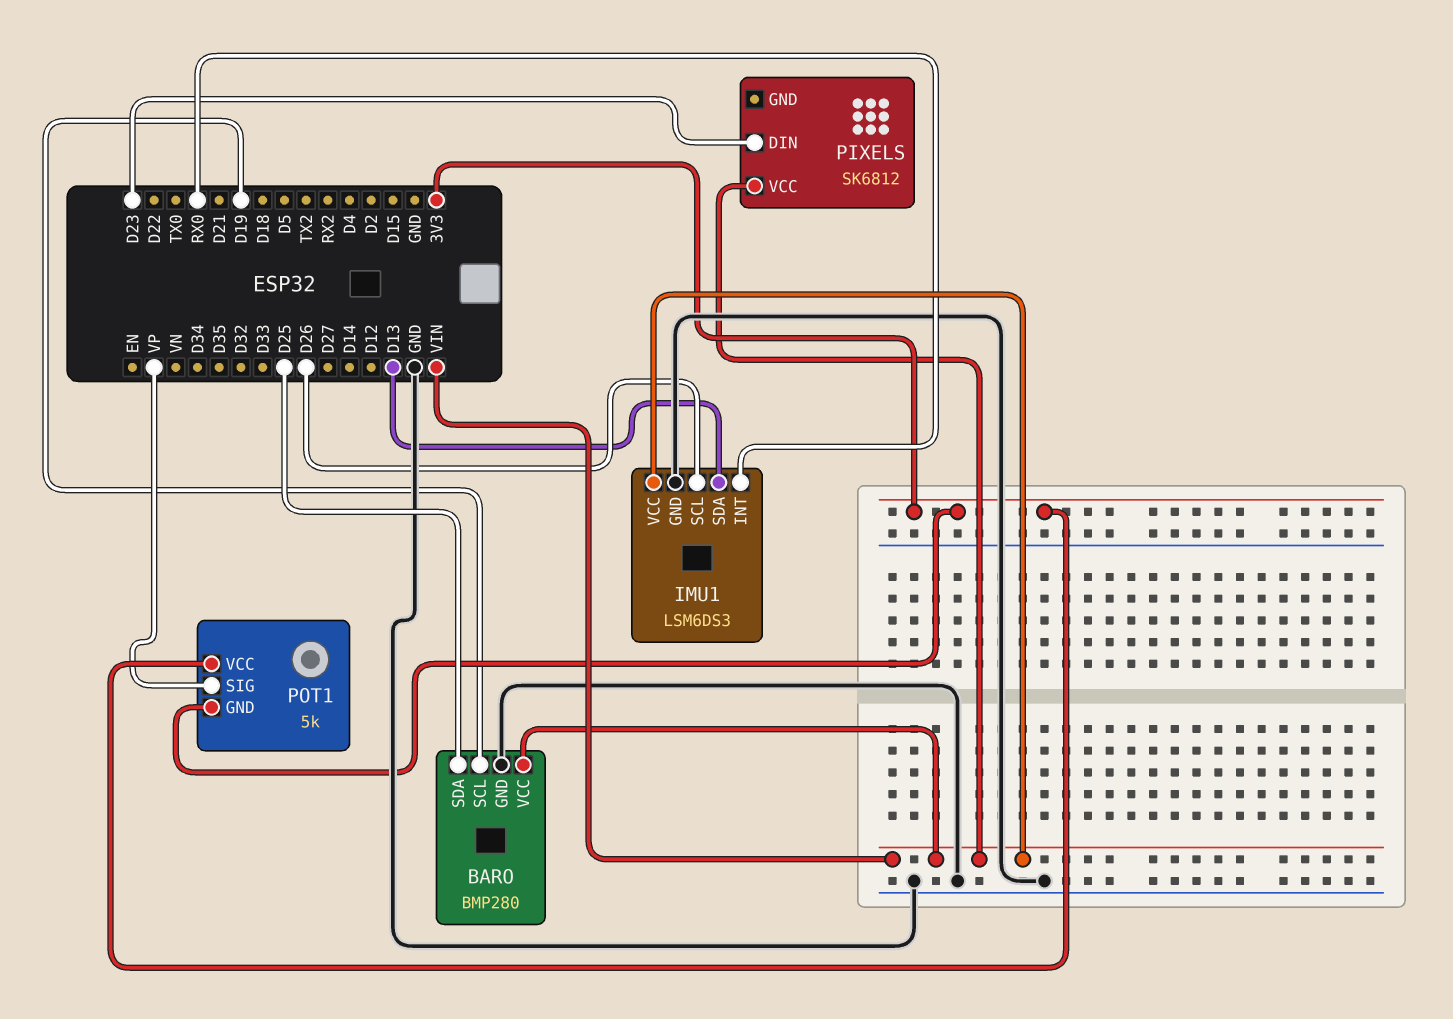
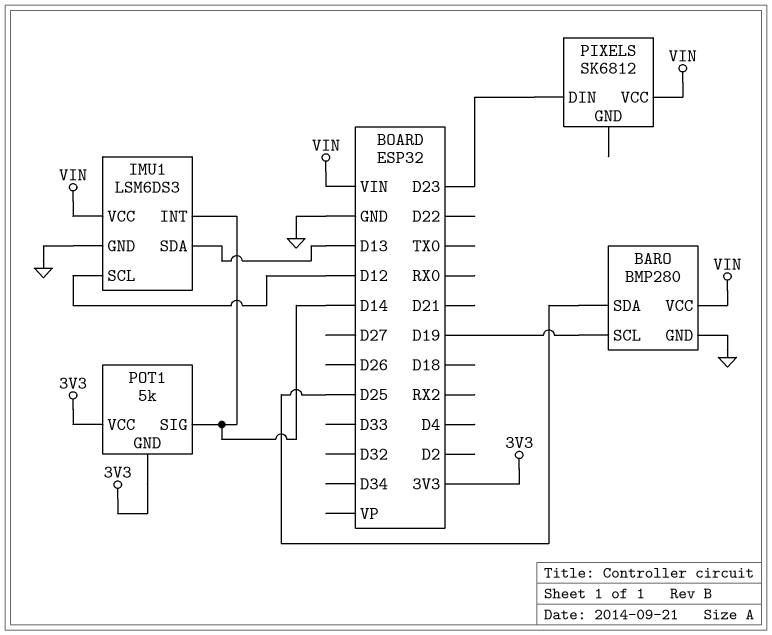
IMU1 pin INT: RX0 -> D14
IMU1 pin SCL: D26 -> D12
POT1 pin SIG: VP -> D14

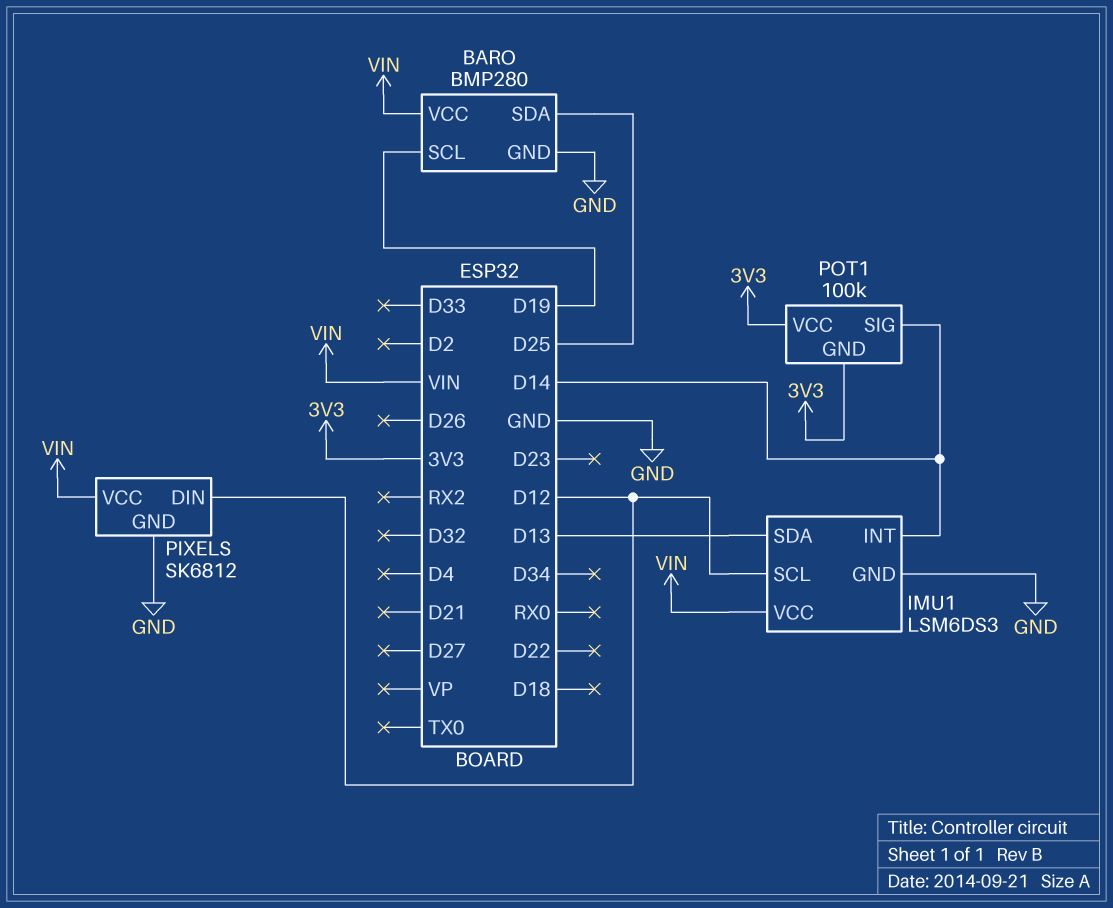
PIXELS pin DIN: D23 -> D12
PIXELS pin GND: none -> GND
POT1: 5k -> 100k

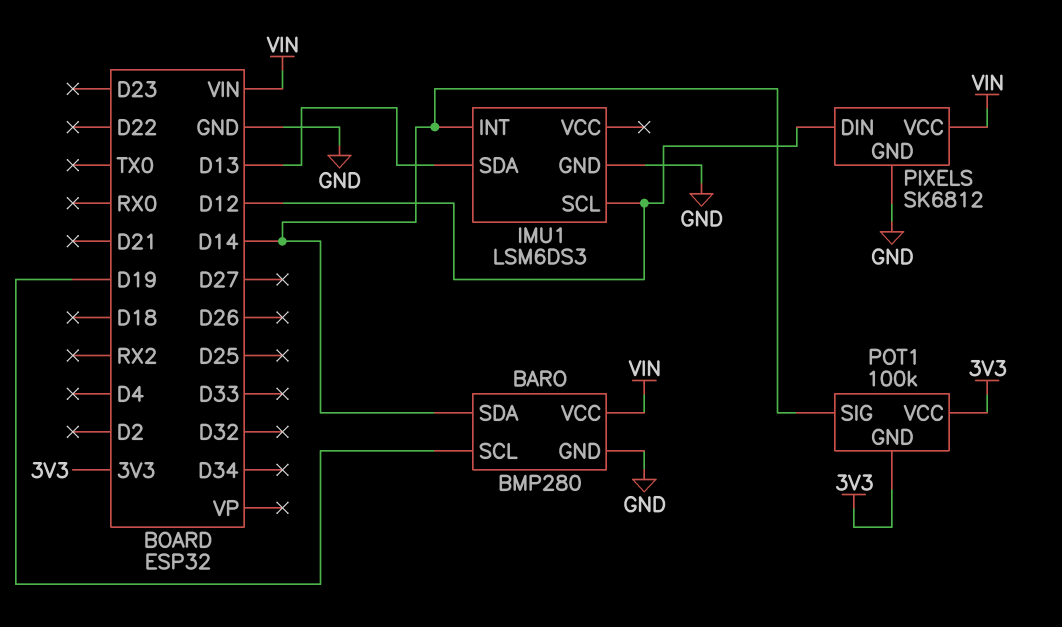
BARO pin SDA: D25 -> D14
IMU1 pin VCC: VIN -> none

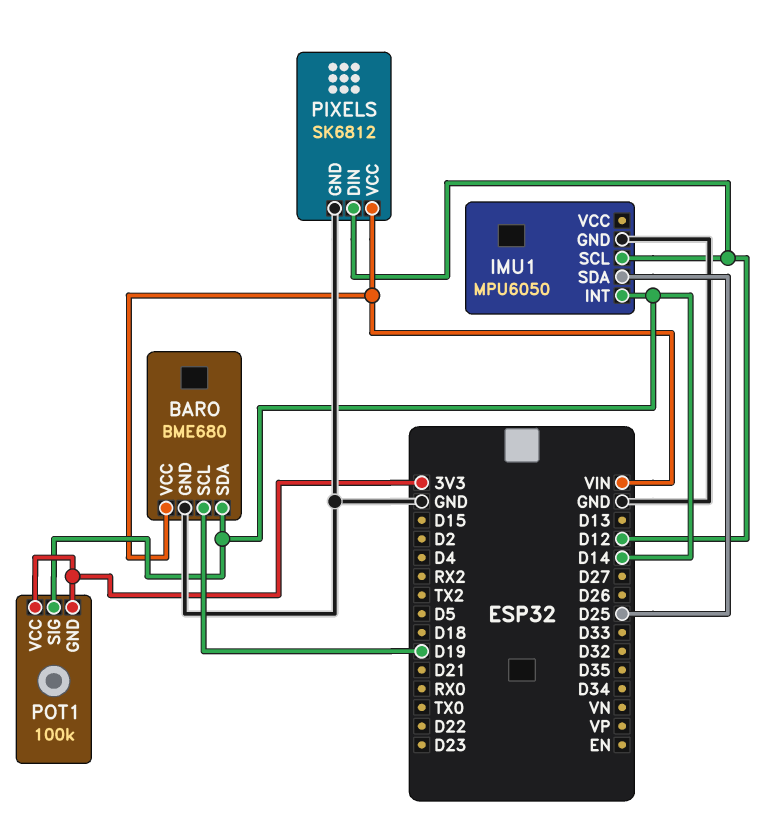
BARO: BMP280 -> BME680
IMU1: LSM6DS3 -> MPU6050
IMU1 pin SDA: D13 -> D25

